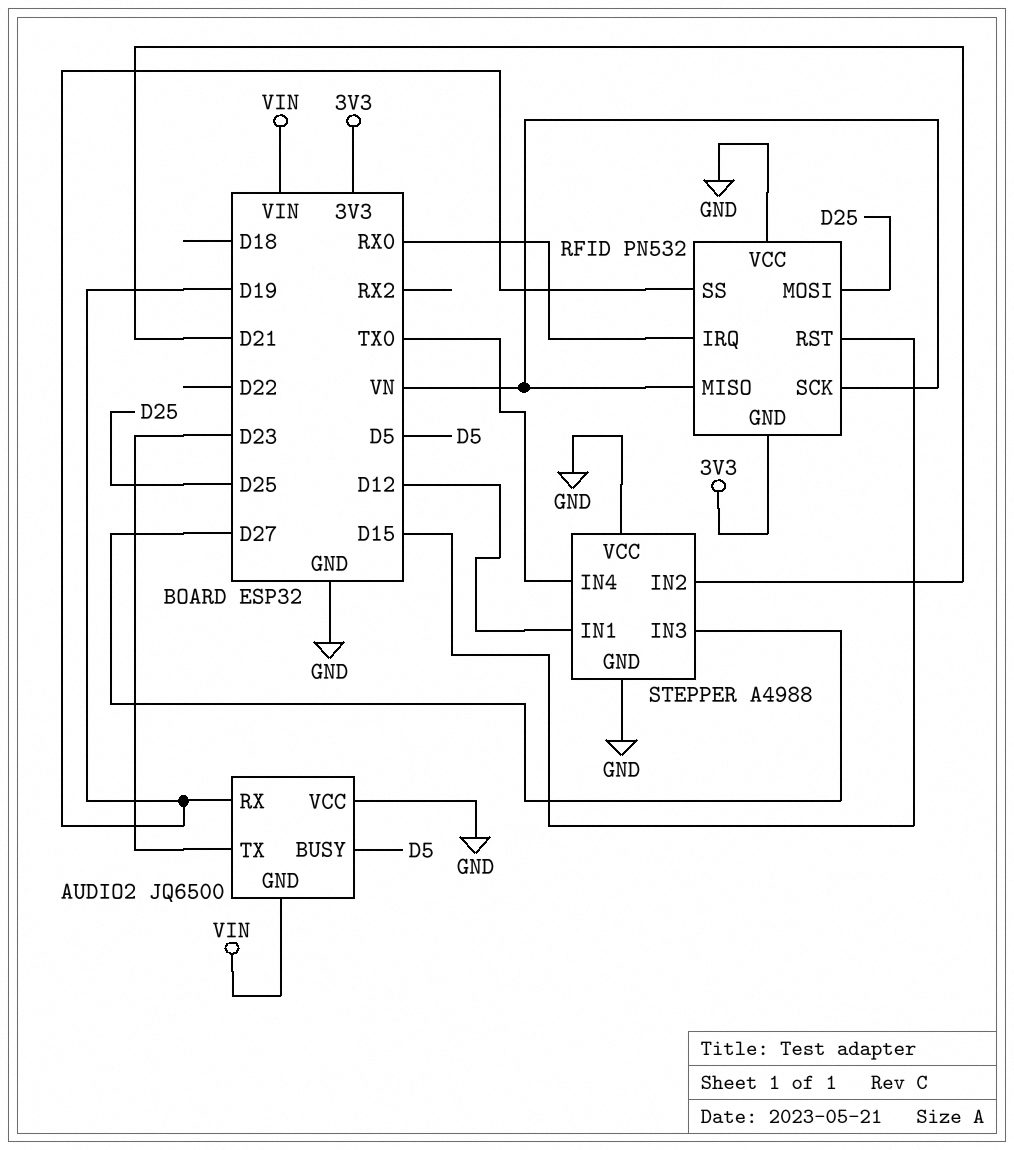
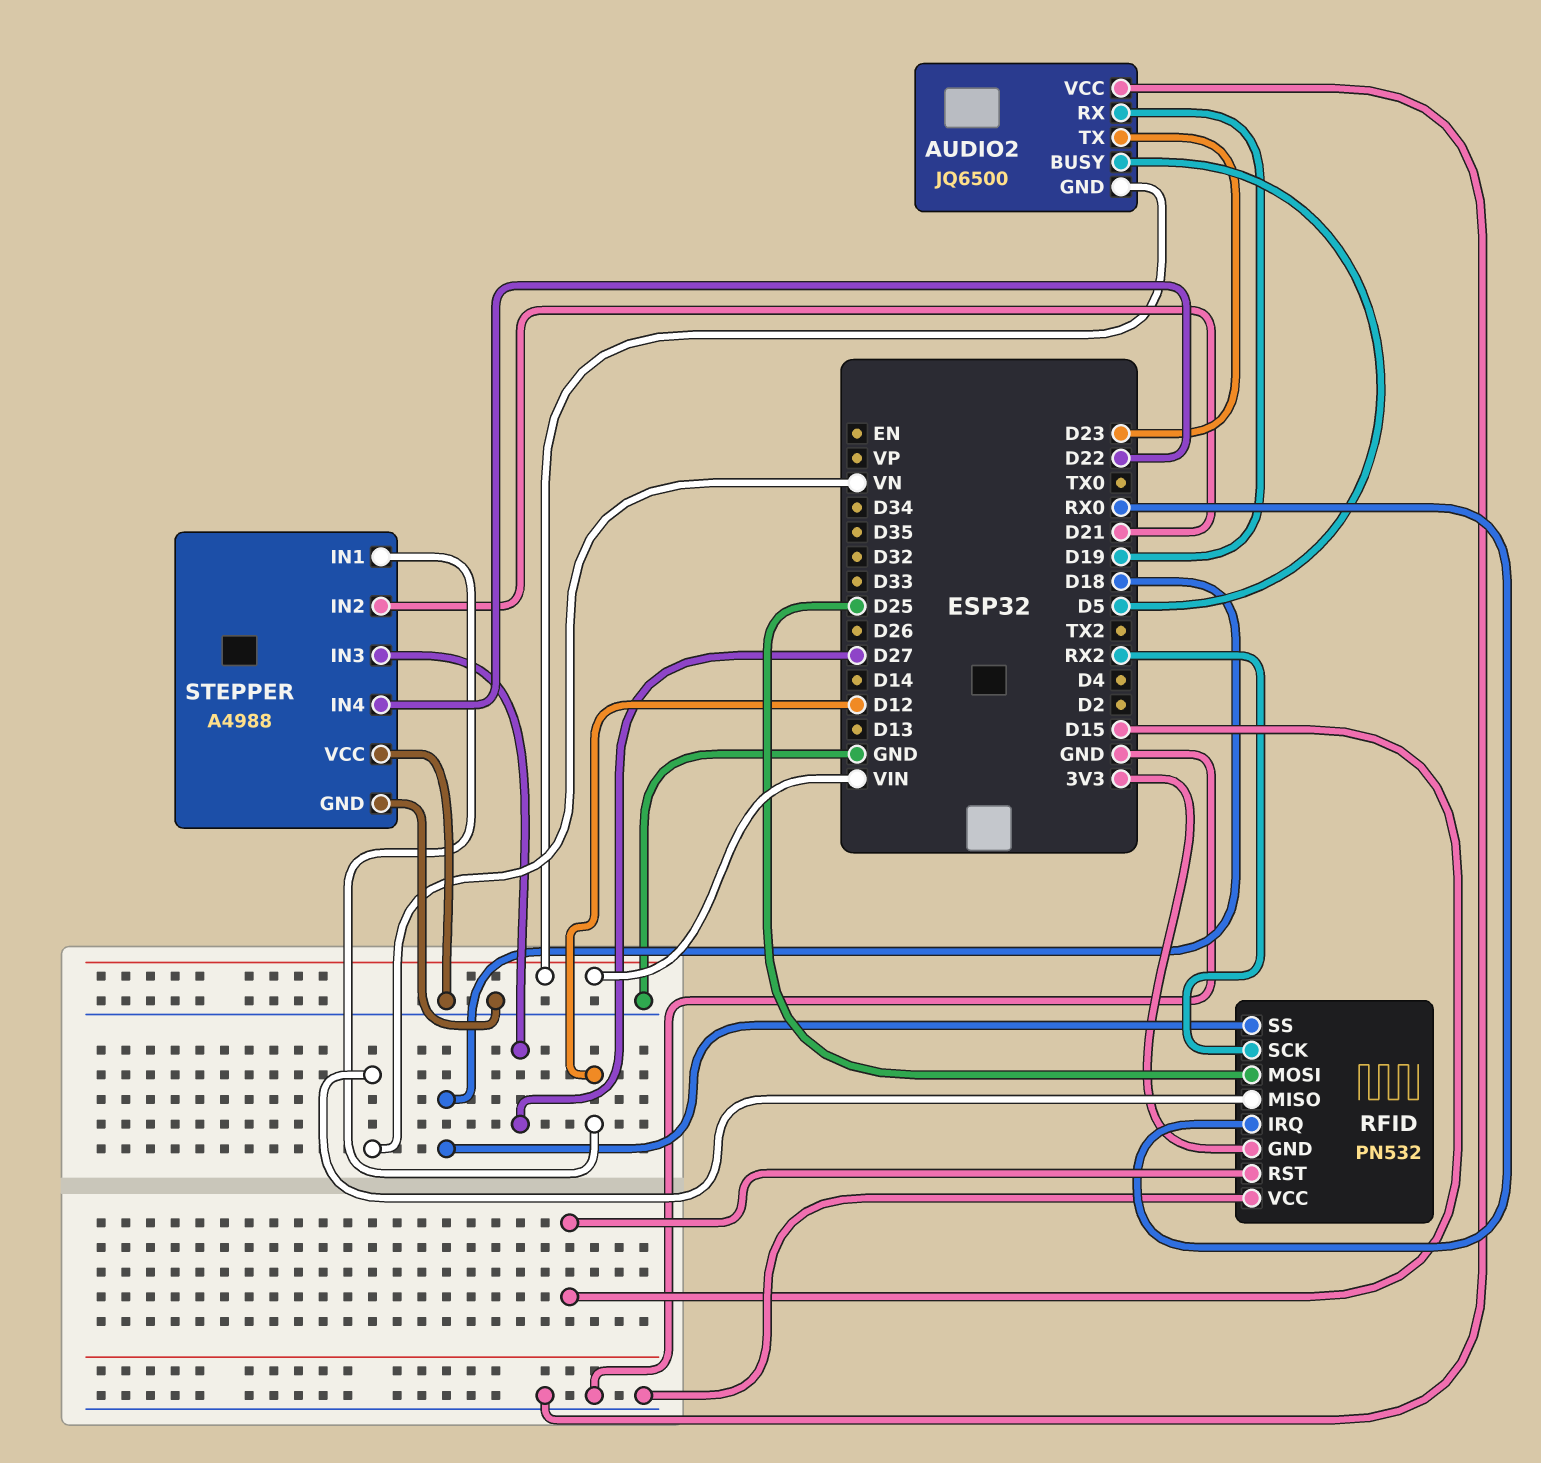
RFID pin SCK: VN -> RX2
RFID pin SS: D19 -> D18
STEPPER pin IN4: TX0 -> D22

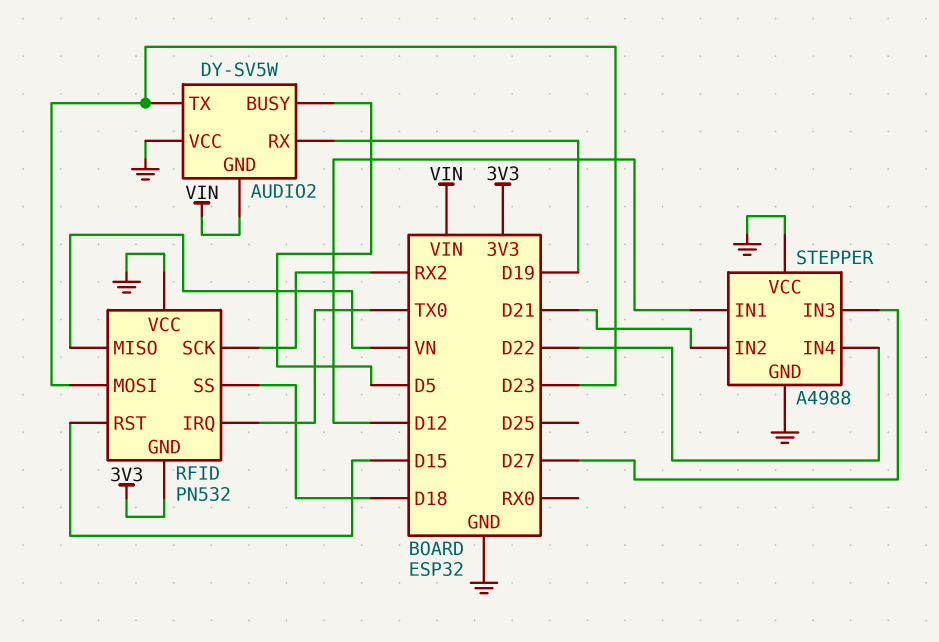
AUDIO2: JQ6500 -> DY-SV5W
RFID pin IRQ: RX0 -> TX0
RFID pin MOSI: D25 -> D23

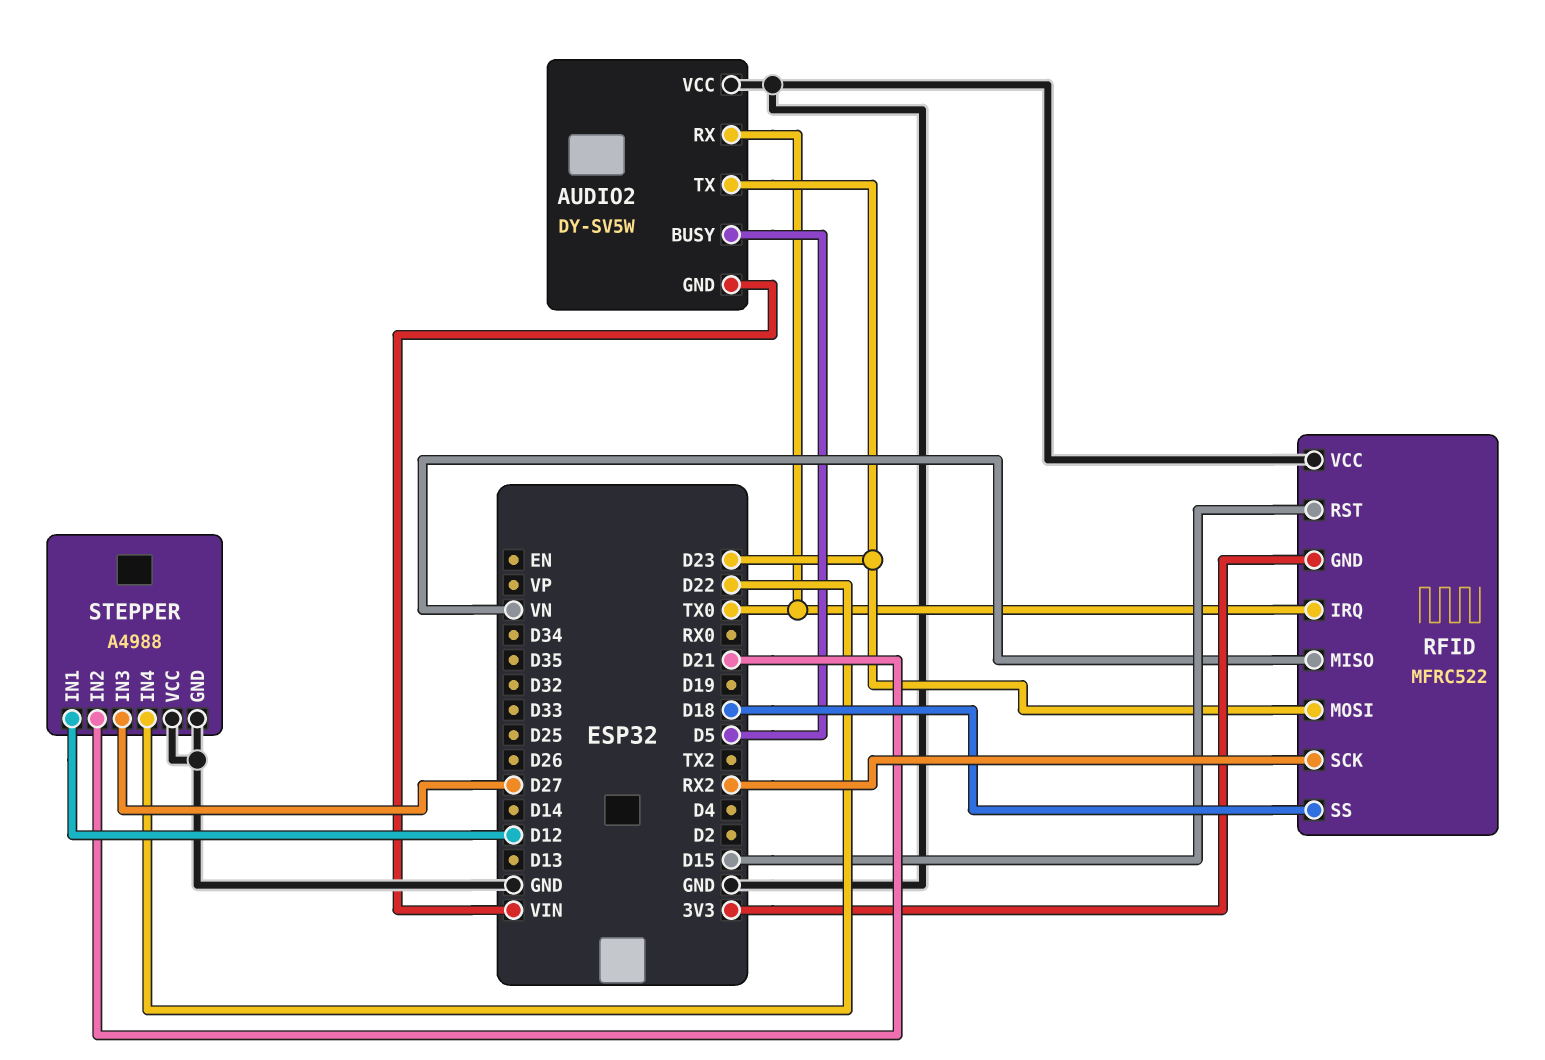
AUDIO2 pin RX: D19 -> TX0
RFID: PN532 -> MFRC522

